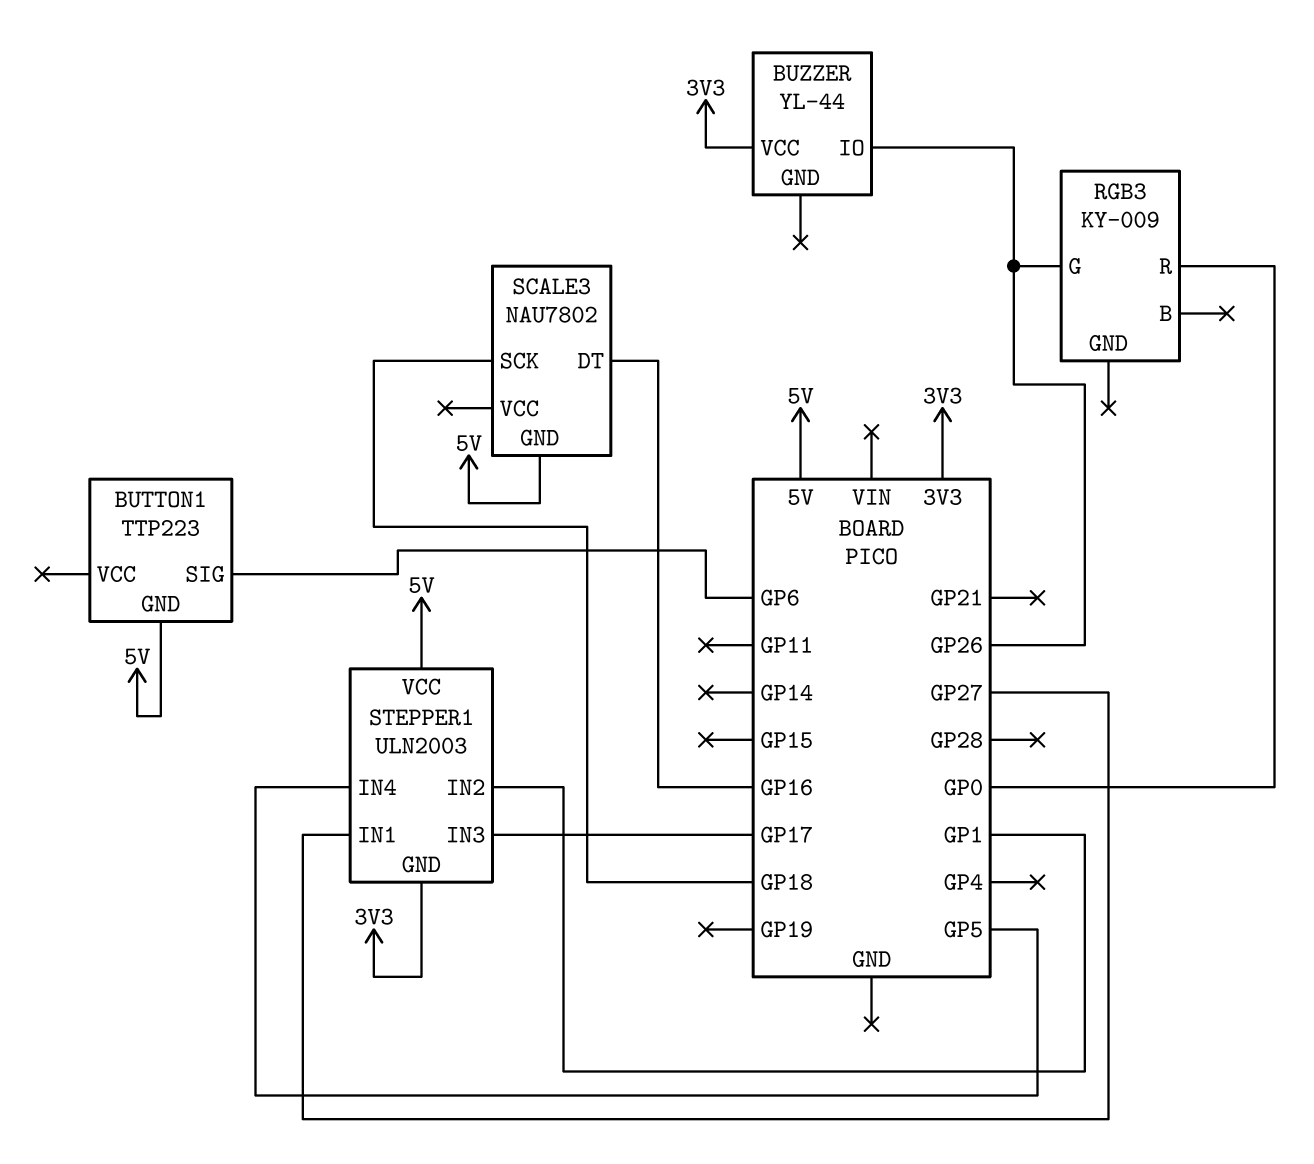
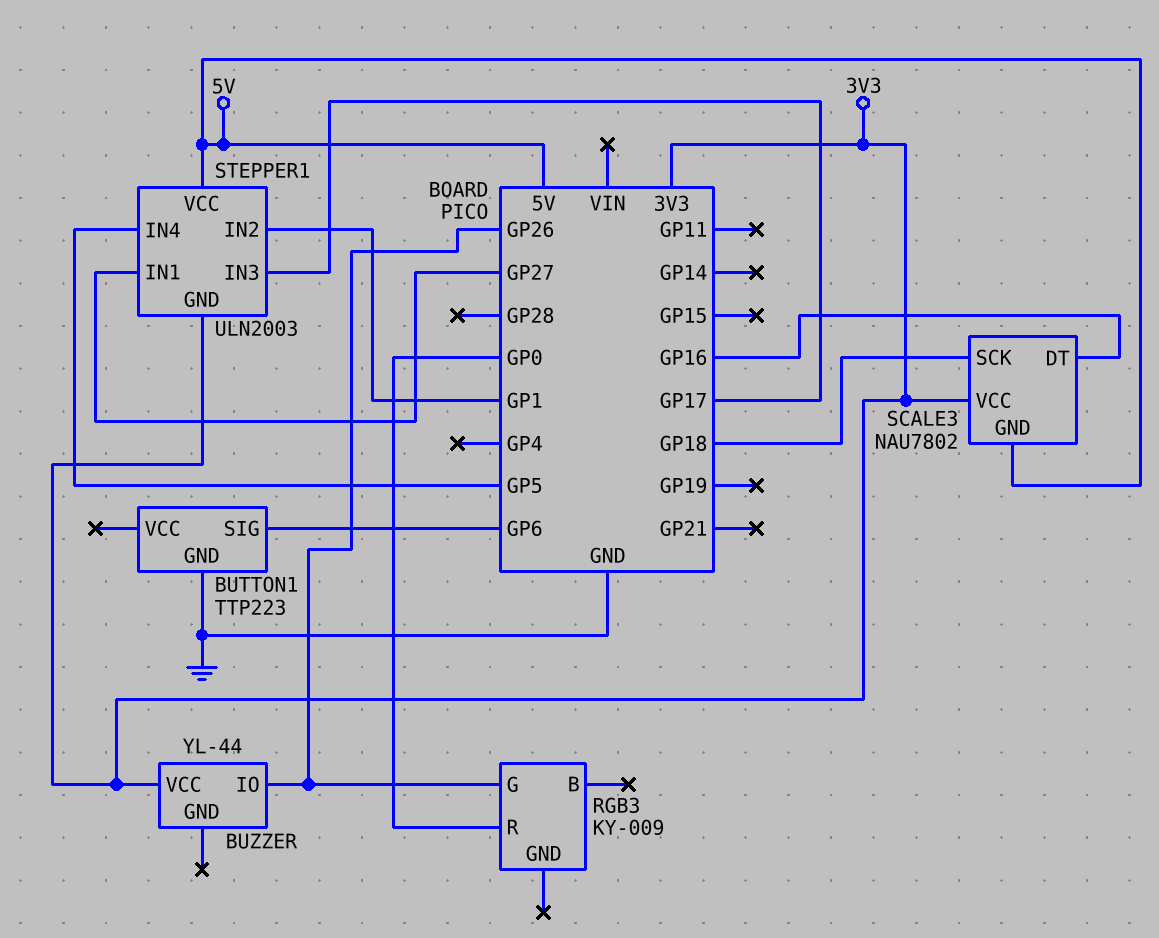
BUTTON1 pin GND: 5V -> GND
SCALE3 pin VCC: none -> 3V3

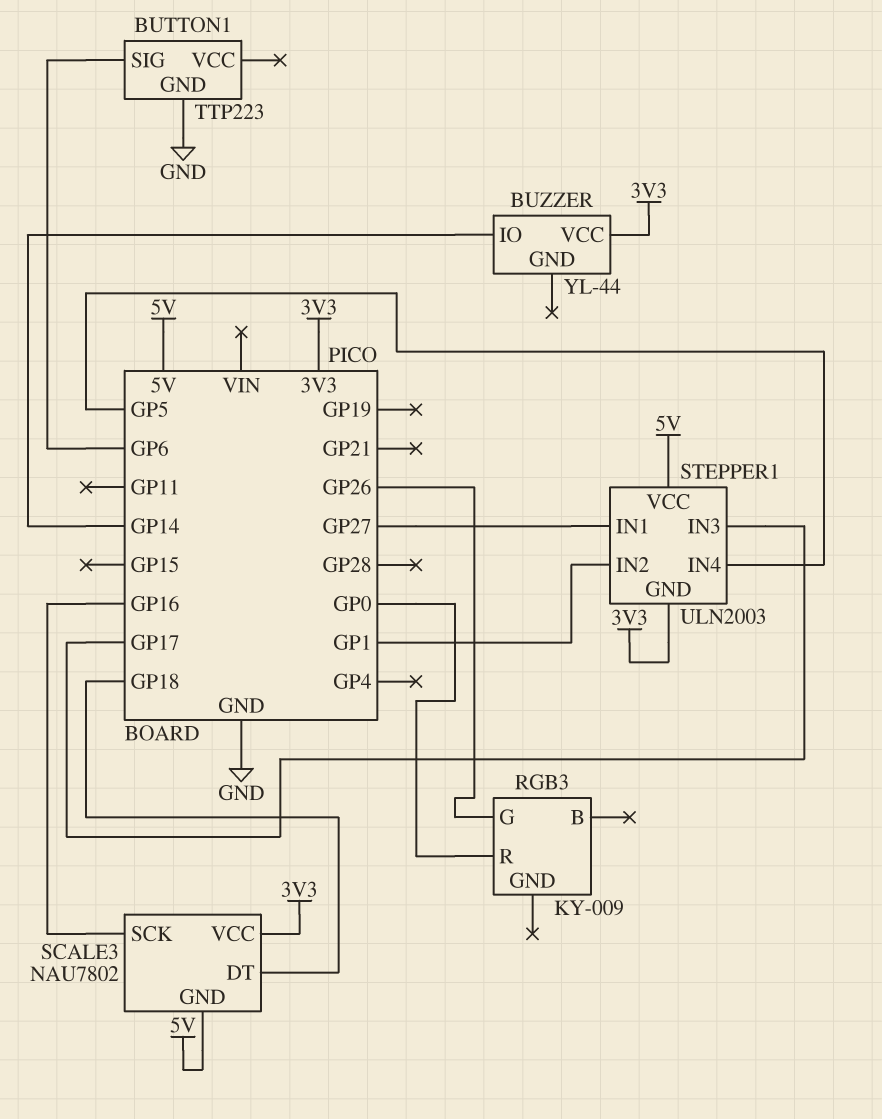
BUZZER pin IO: GP26 -> GP14
SCALE3 pin DT: GP16 -> GP18
SCALE3 pin SCK: GP18 -> GP16

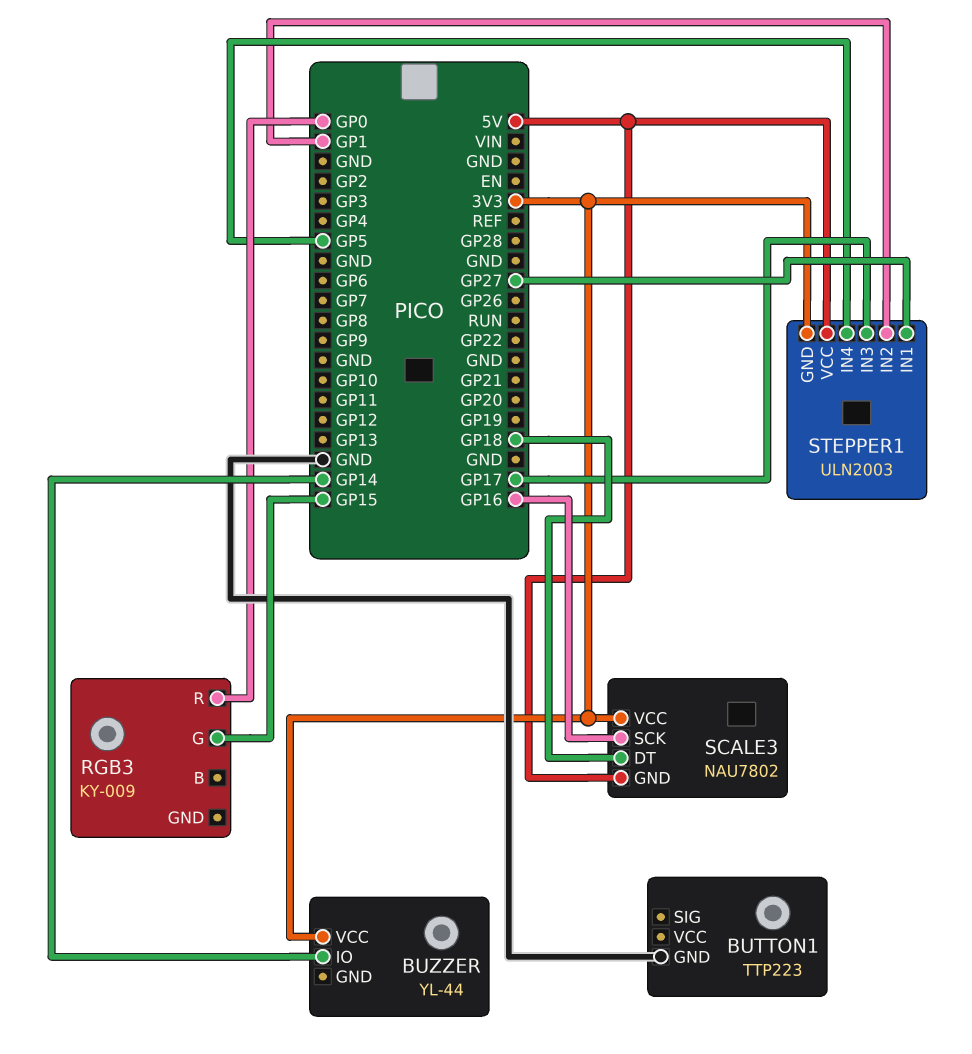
BUTTON1 pin SIG: GP6 -> none
RGB3 pin G: GP26 -> GP15

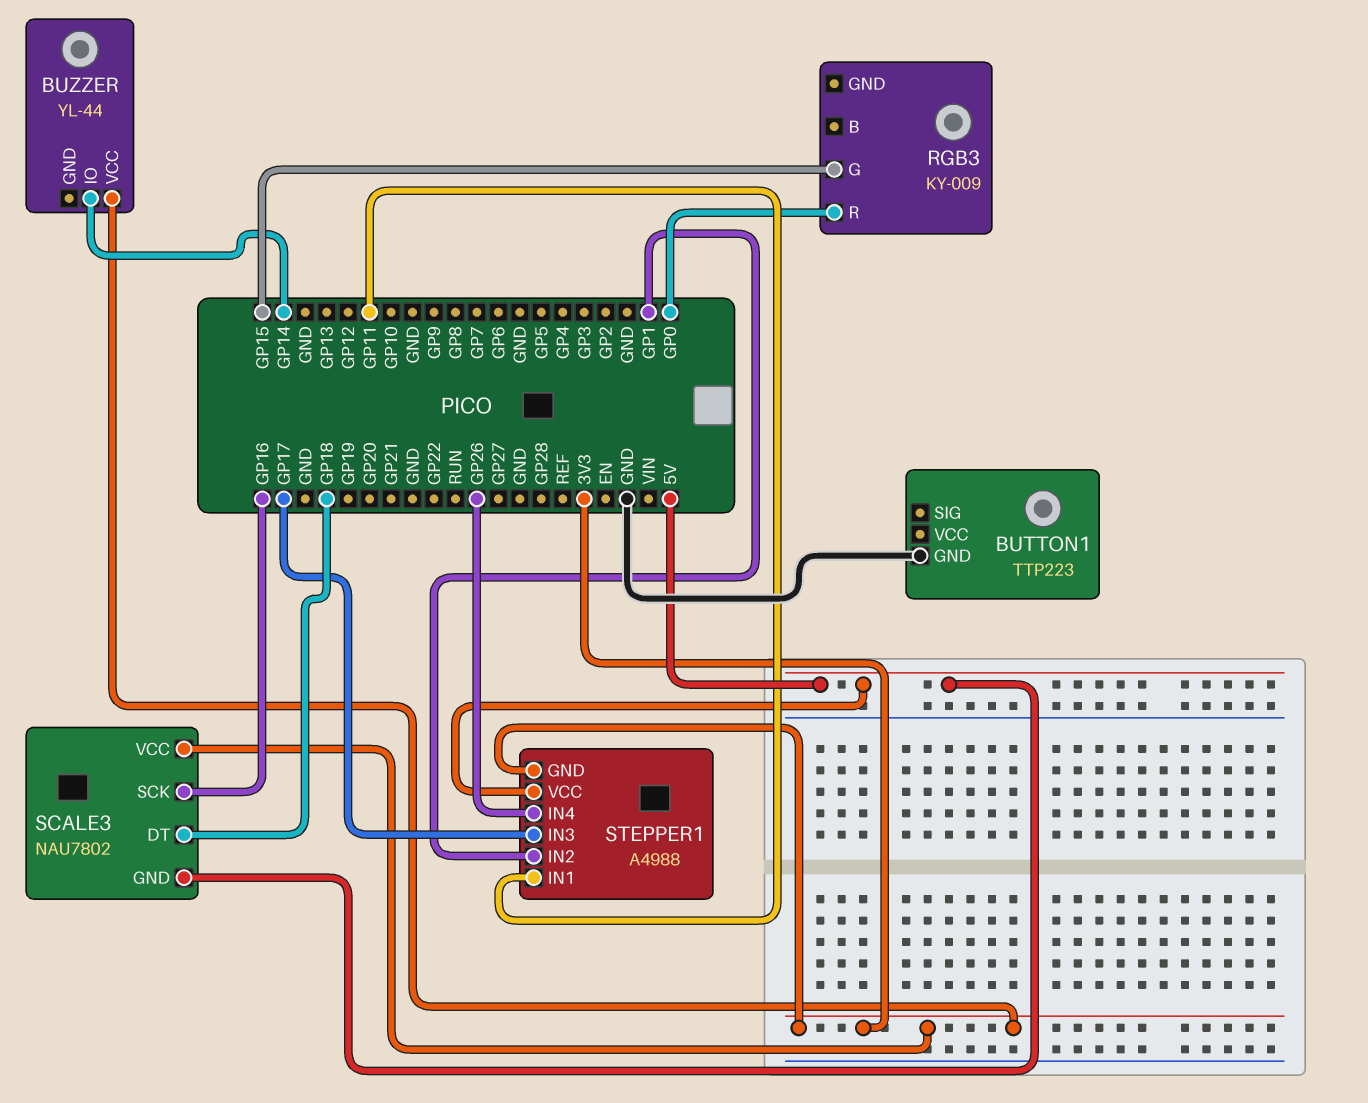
STEPPER1: ULN2003 -> A4988
STEPPER1 pin IN1: GP27 -> GP11
STEPPER1 pin IN4: GP5 -> GP26

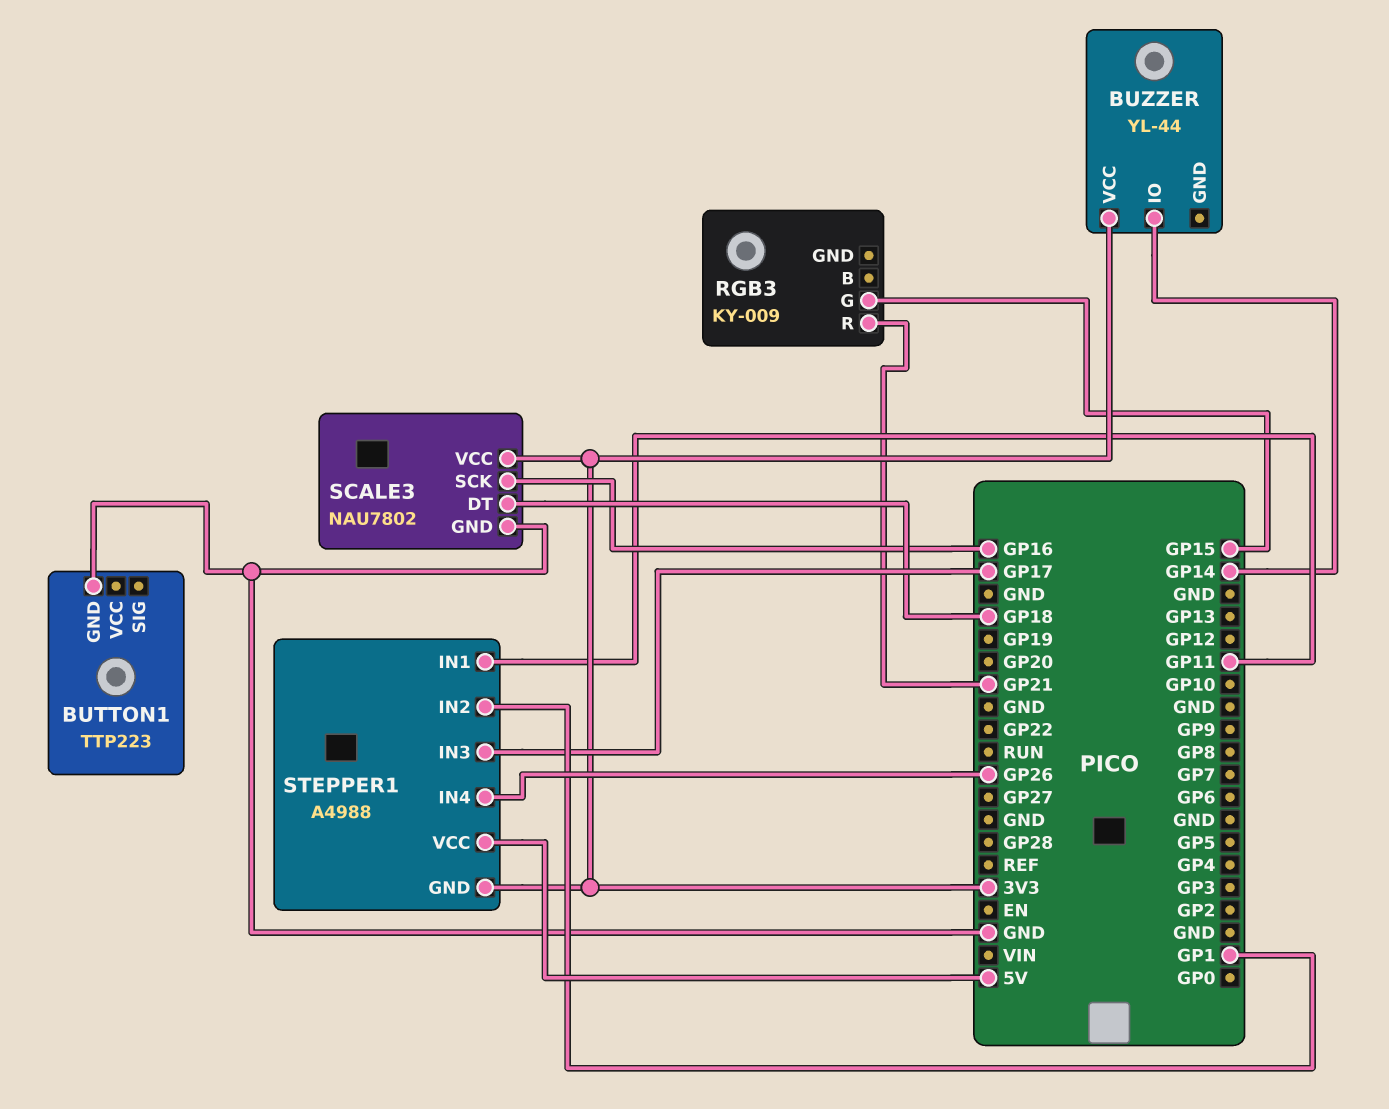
RGB3 pin R: GP0 -> GP21
SCALE3 pin GND: 5V -> GND

